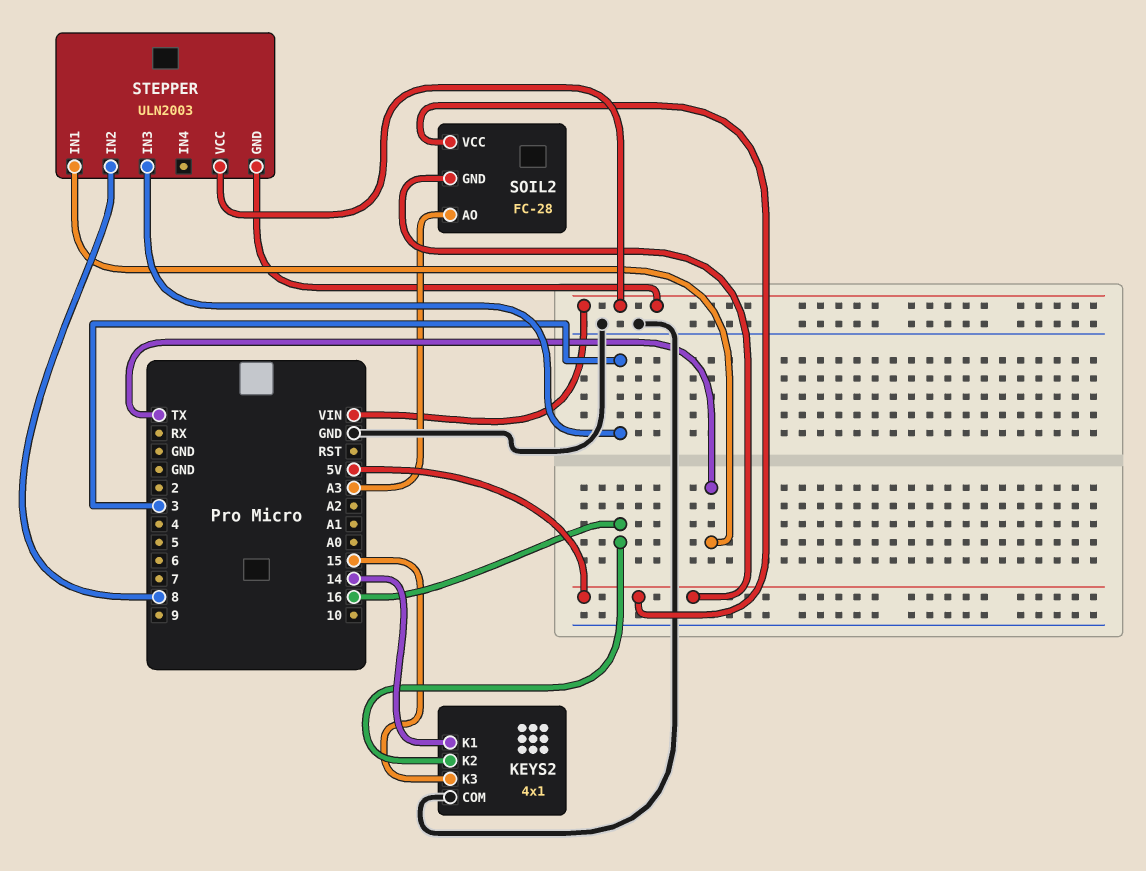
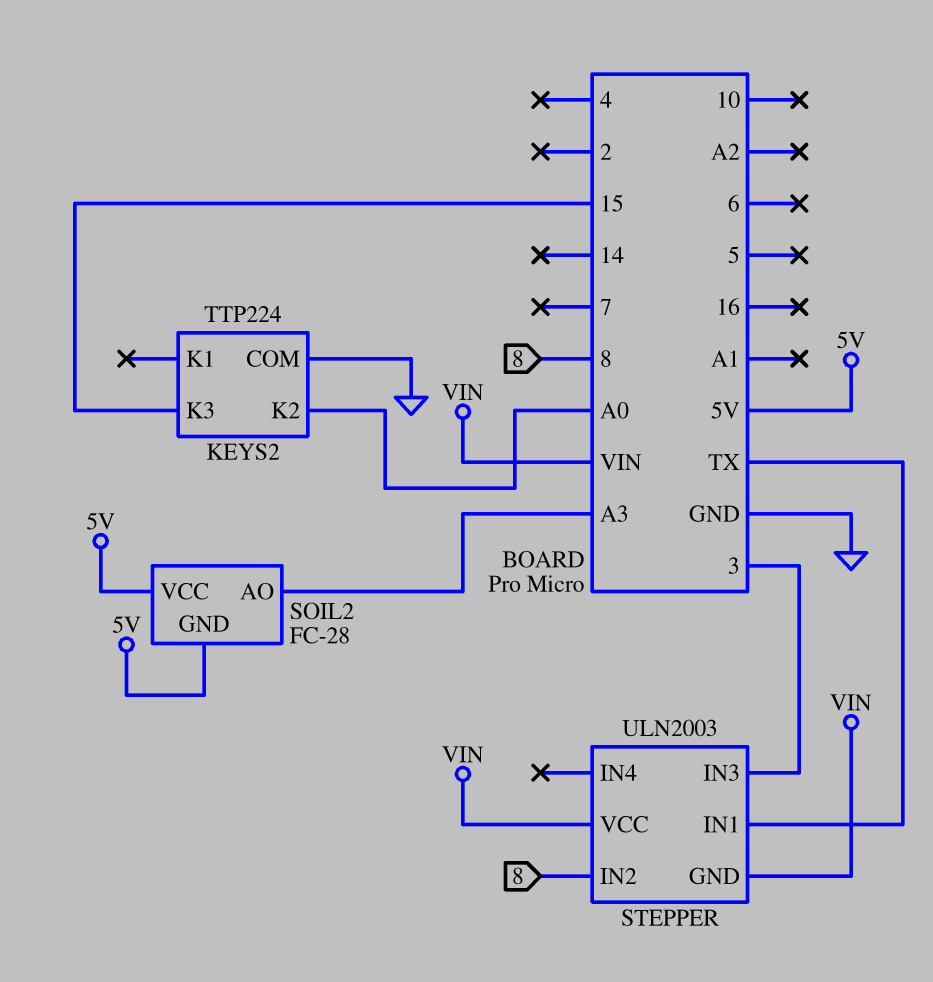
KEYS2: 4x1 -> TTP224
KEYS2 pin K1: 14 -> none
KEYS2 pin K2: 16 -> A0

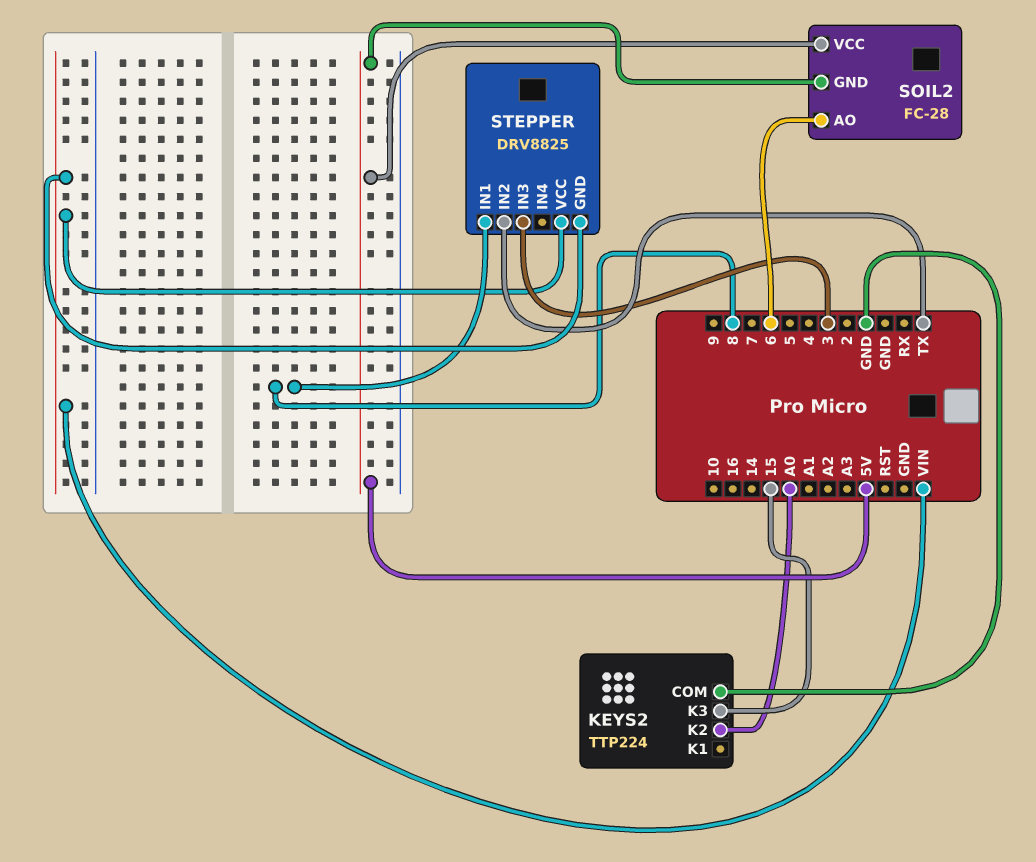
SOIL2 pin AO: A3 -> 6
STEPPER: ULN2003 -> DRV8825
STEPPER pin IN1: TX -> 8
STEPPER pin IN2: 8 -> TX

